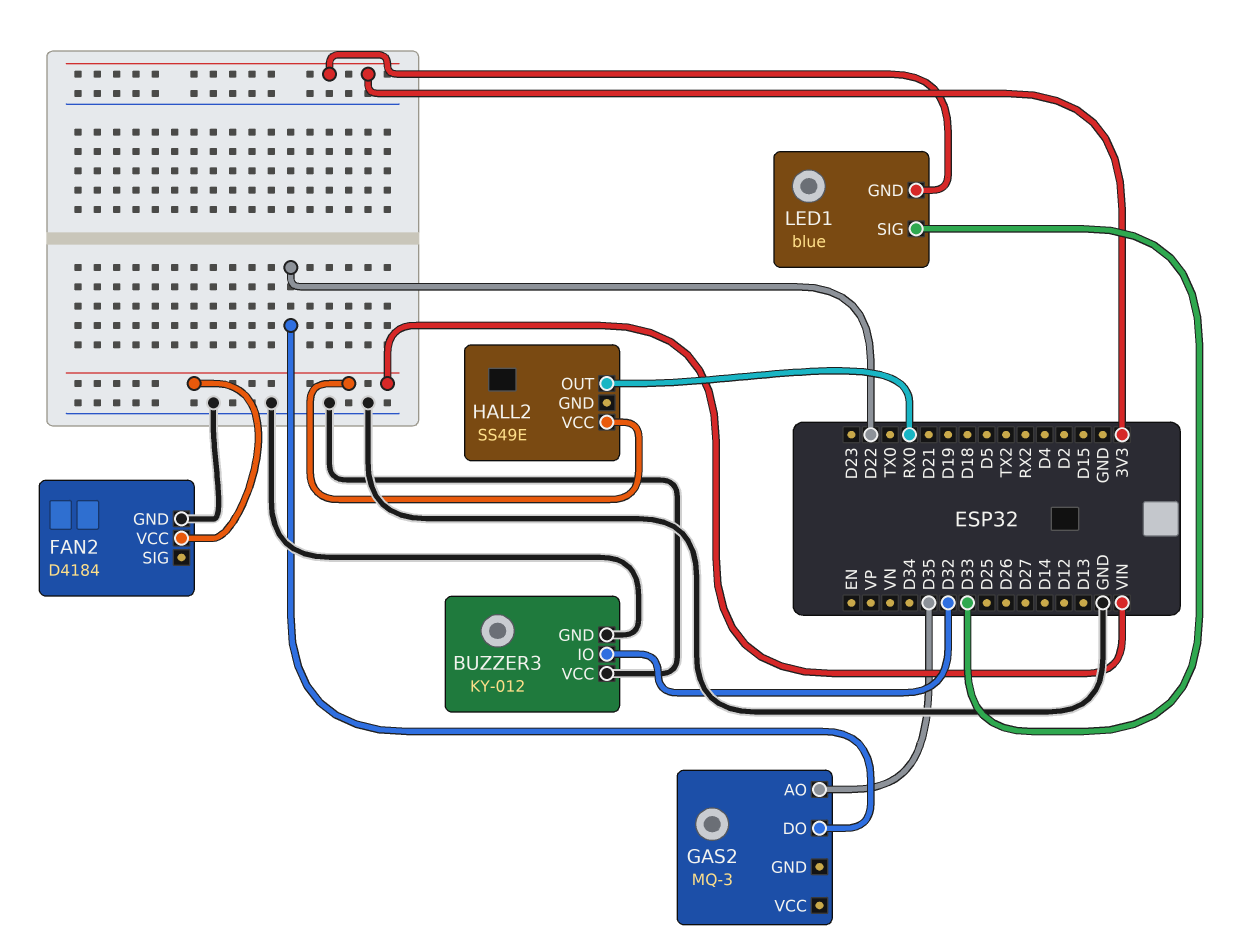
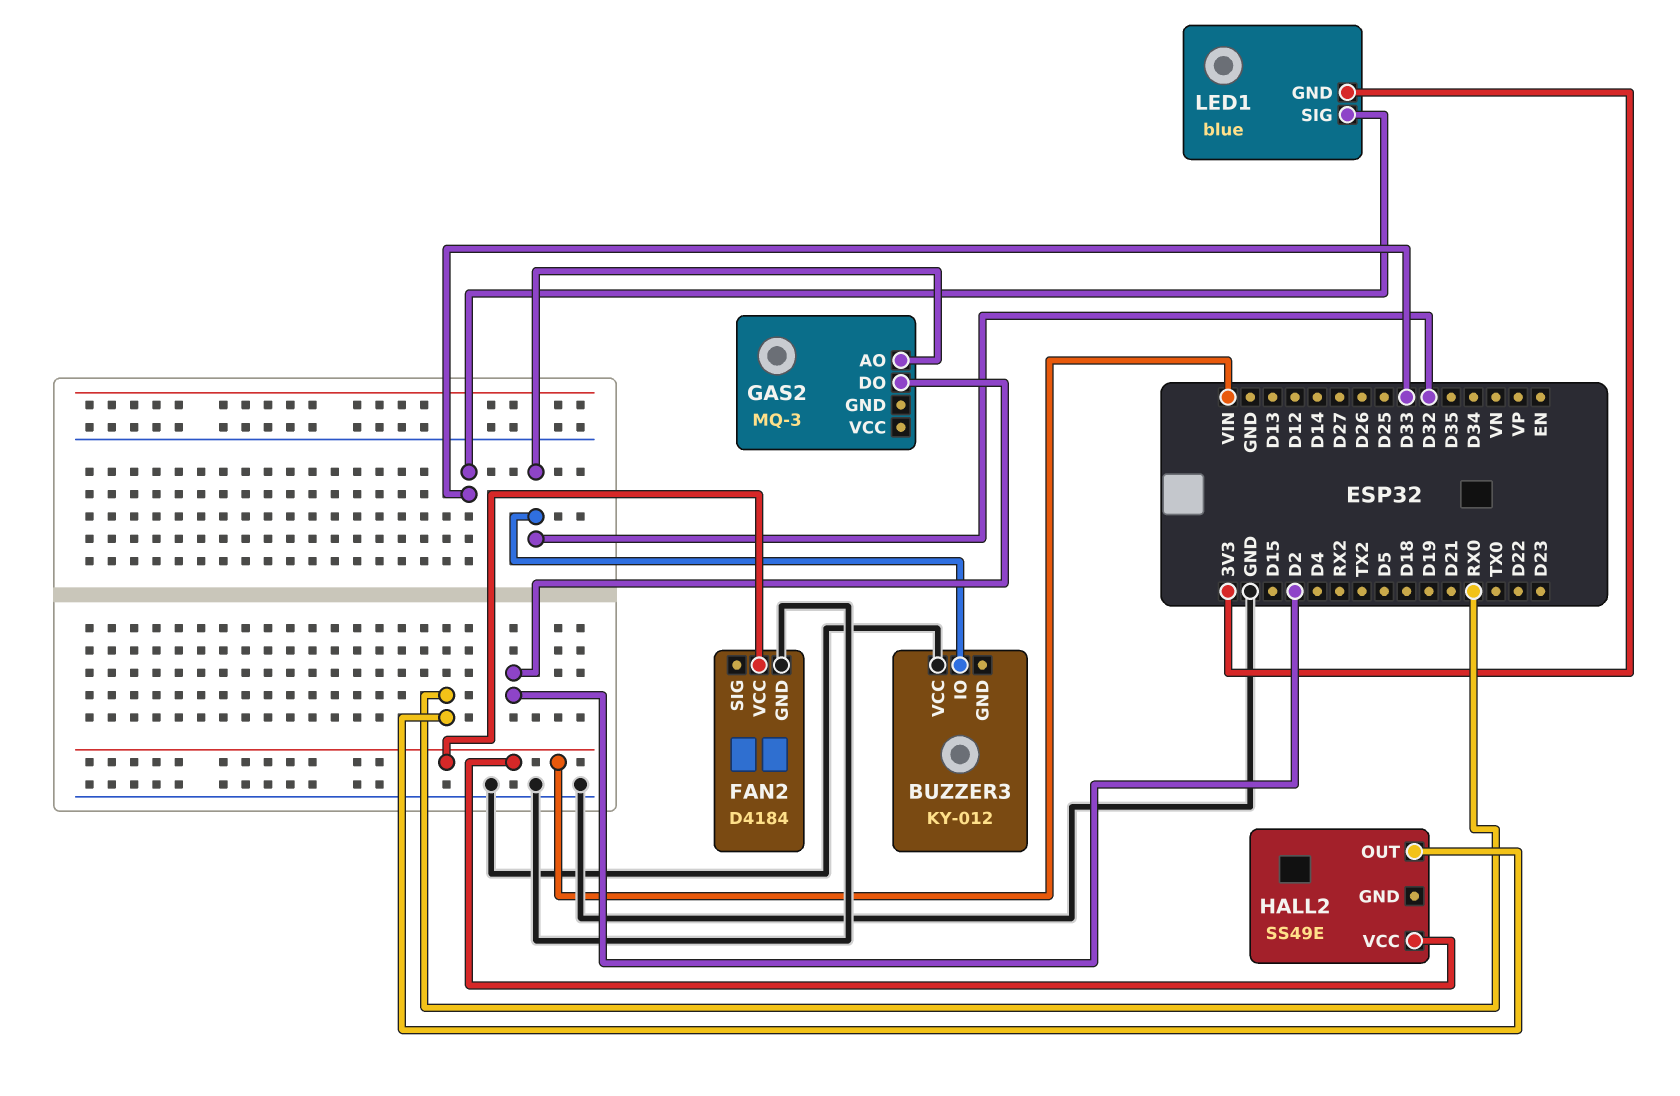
BUZZER3 pin GND: GND -> none
GAS2 pin AO: D35 -> D32
GAS2 pin DO: D22 -> D2

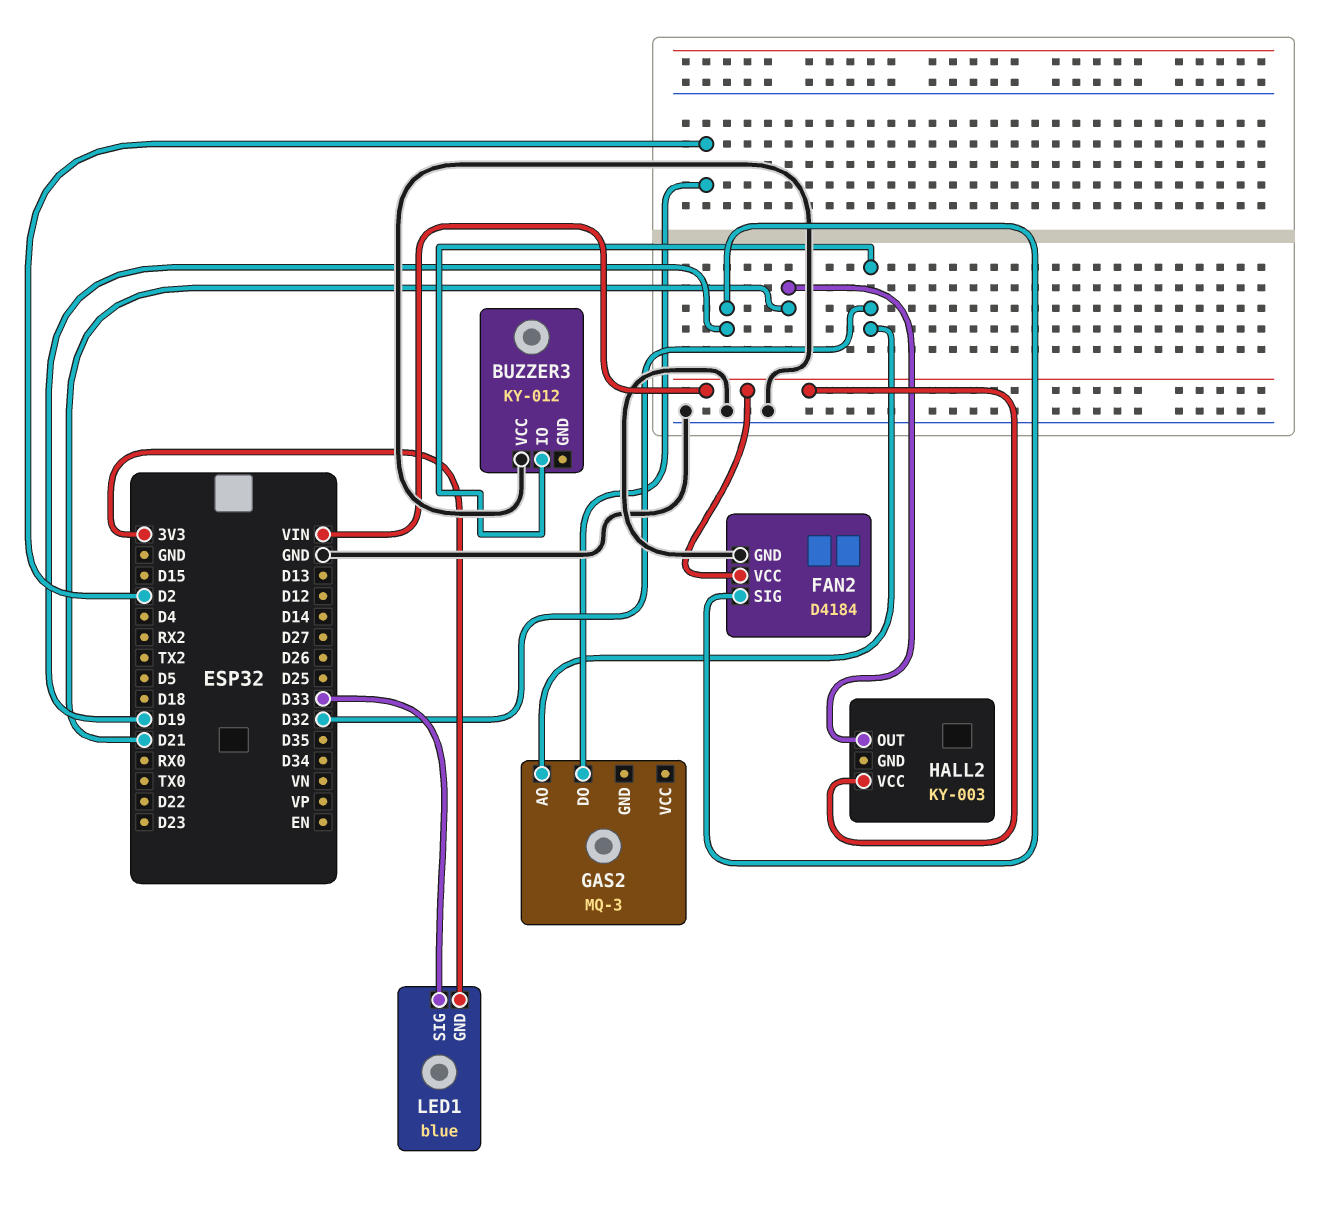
FAN2 pin SIG: none -> D19
HALL2: SS49E -> KY-003
HALL2 pin OUT: RX0 -> D21

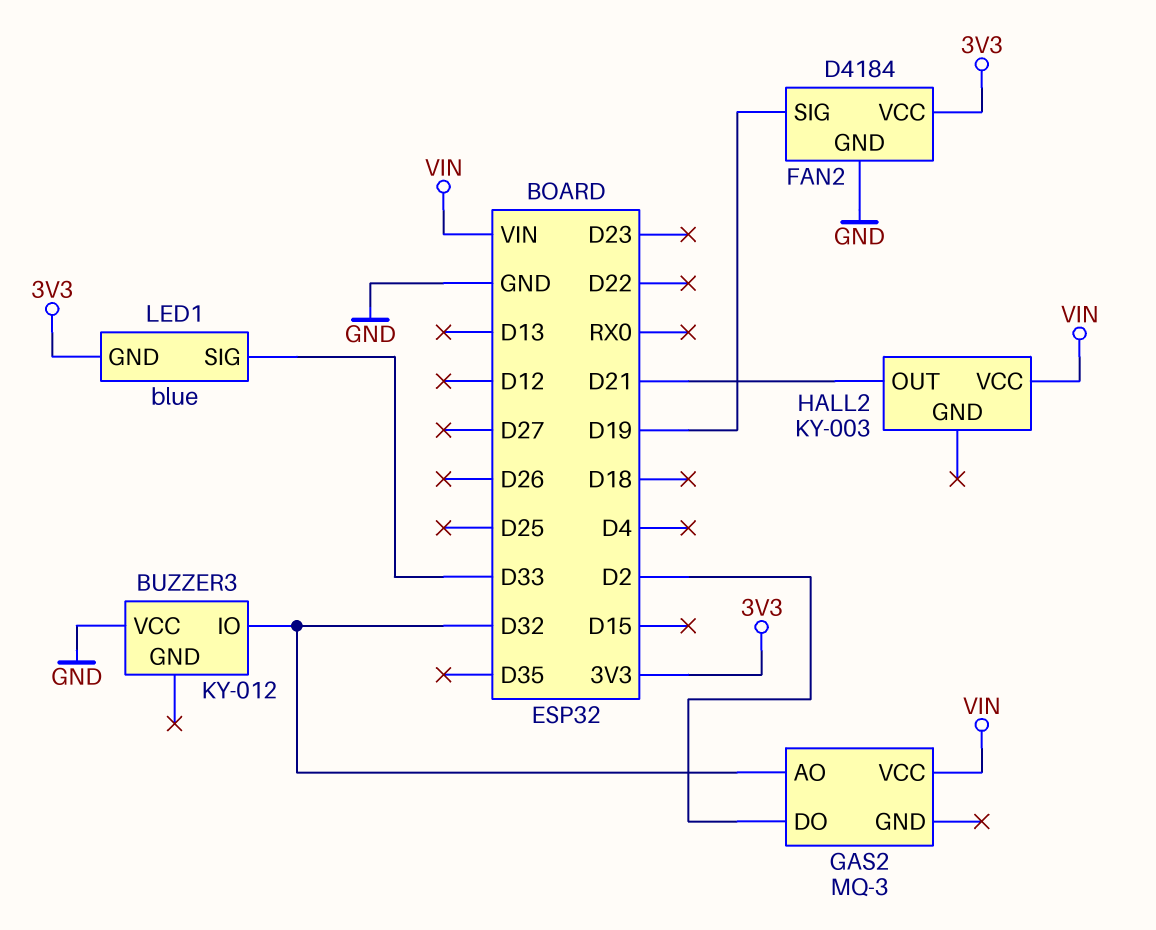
FAN2 pin VCC: VIN -> 3V3
GAS2 pin VCC: none -> VIN

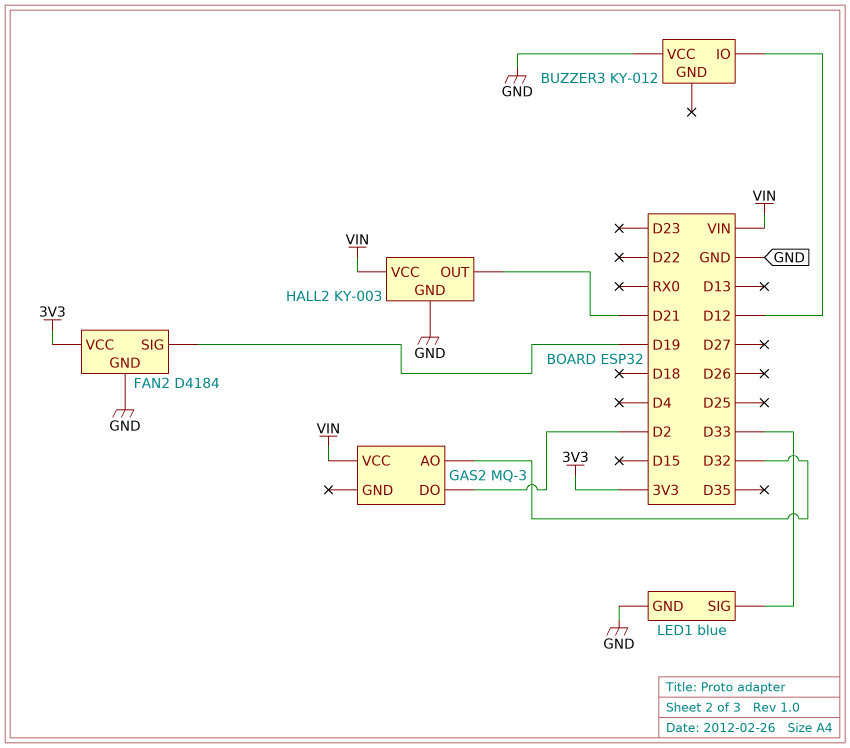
BUZZER3 pin IO: D32 -> D12
HALL2 pin GND: none -> GND
LED1 pin GND: 3V3 -> GND

